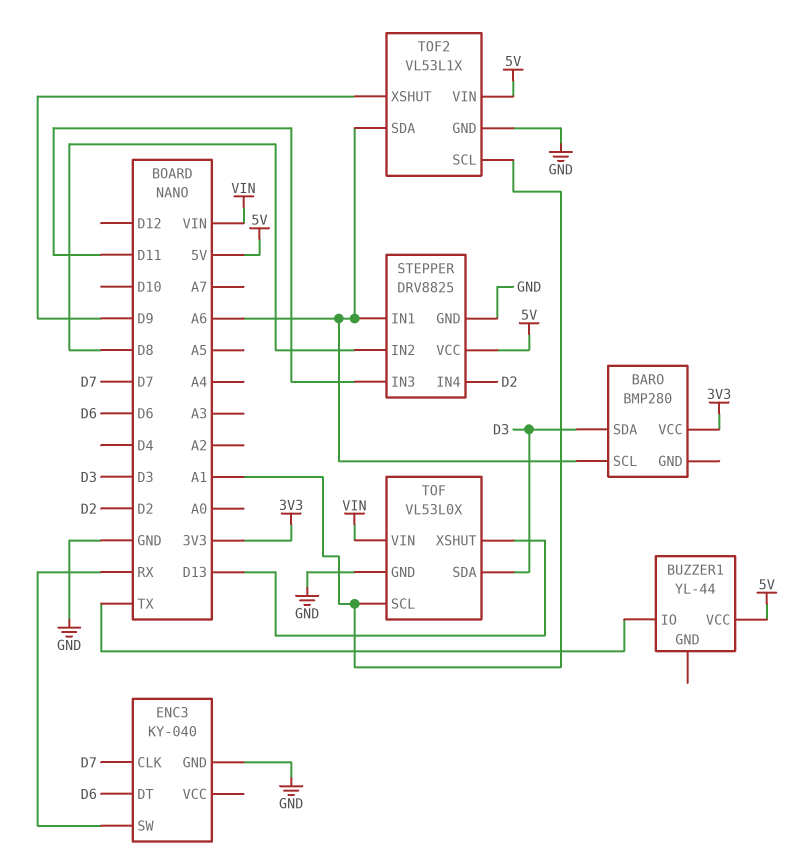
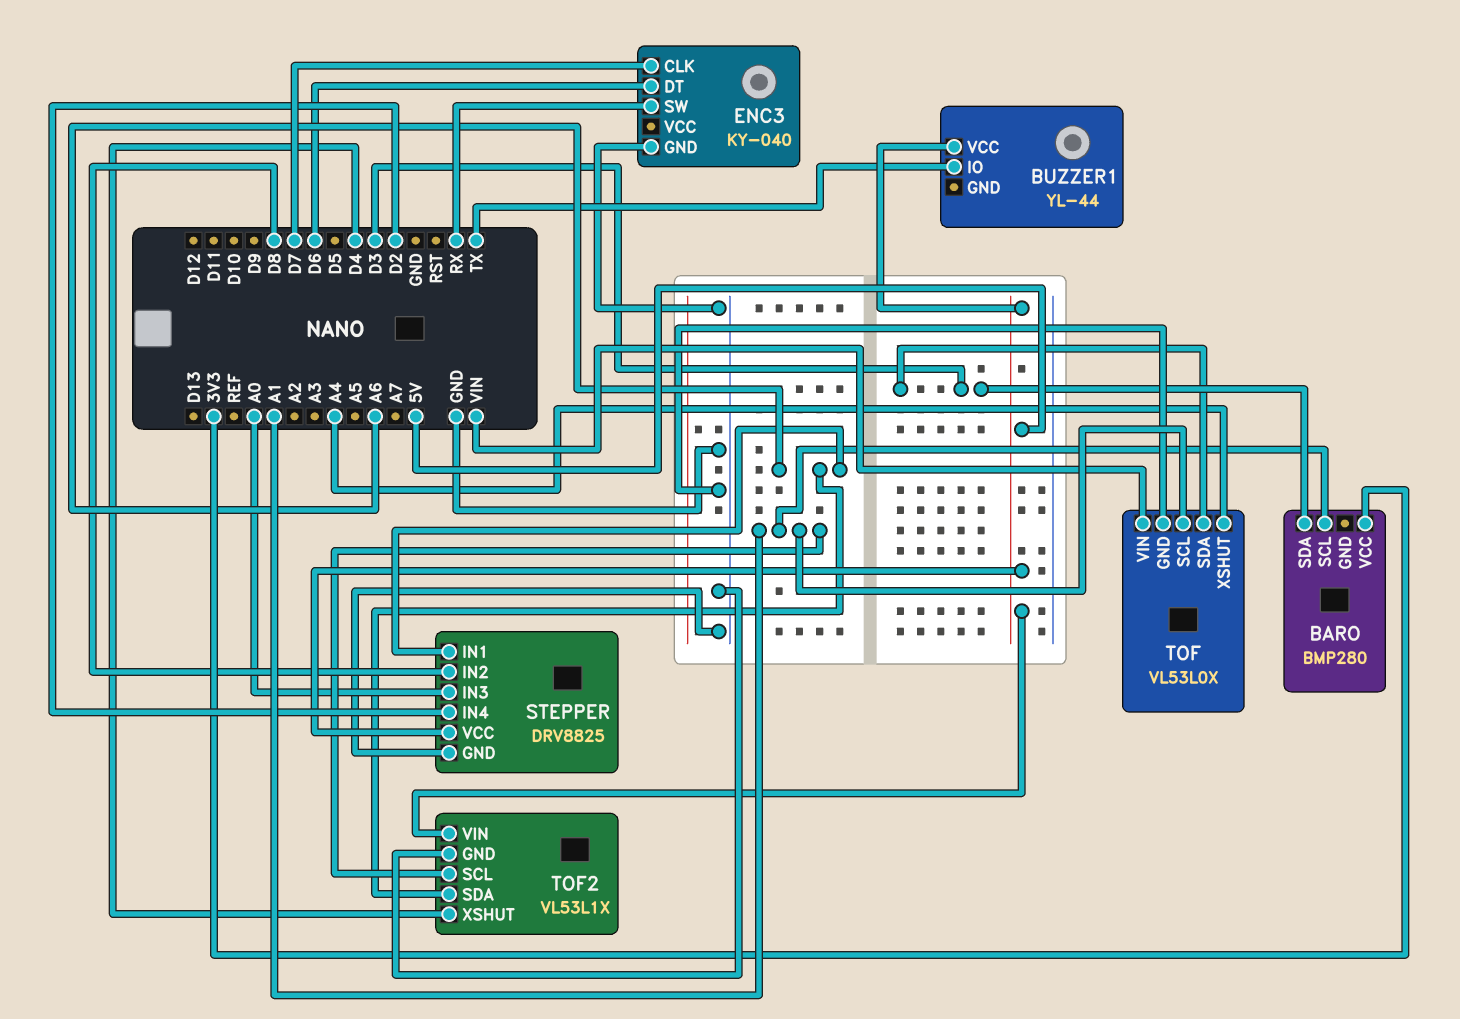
BARO pin SCL: A6 -> A1
STEPPER pin IN3: D11 -> A0
TOF pin XSHUT: D13 -> A4
TOF2 pin XSHUT: D9 -> D4

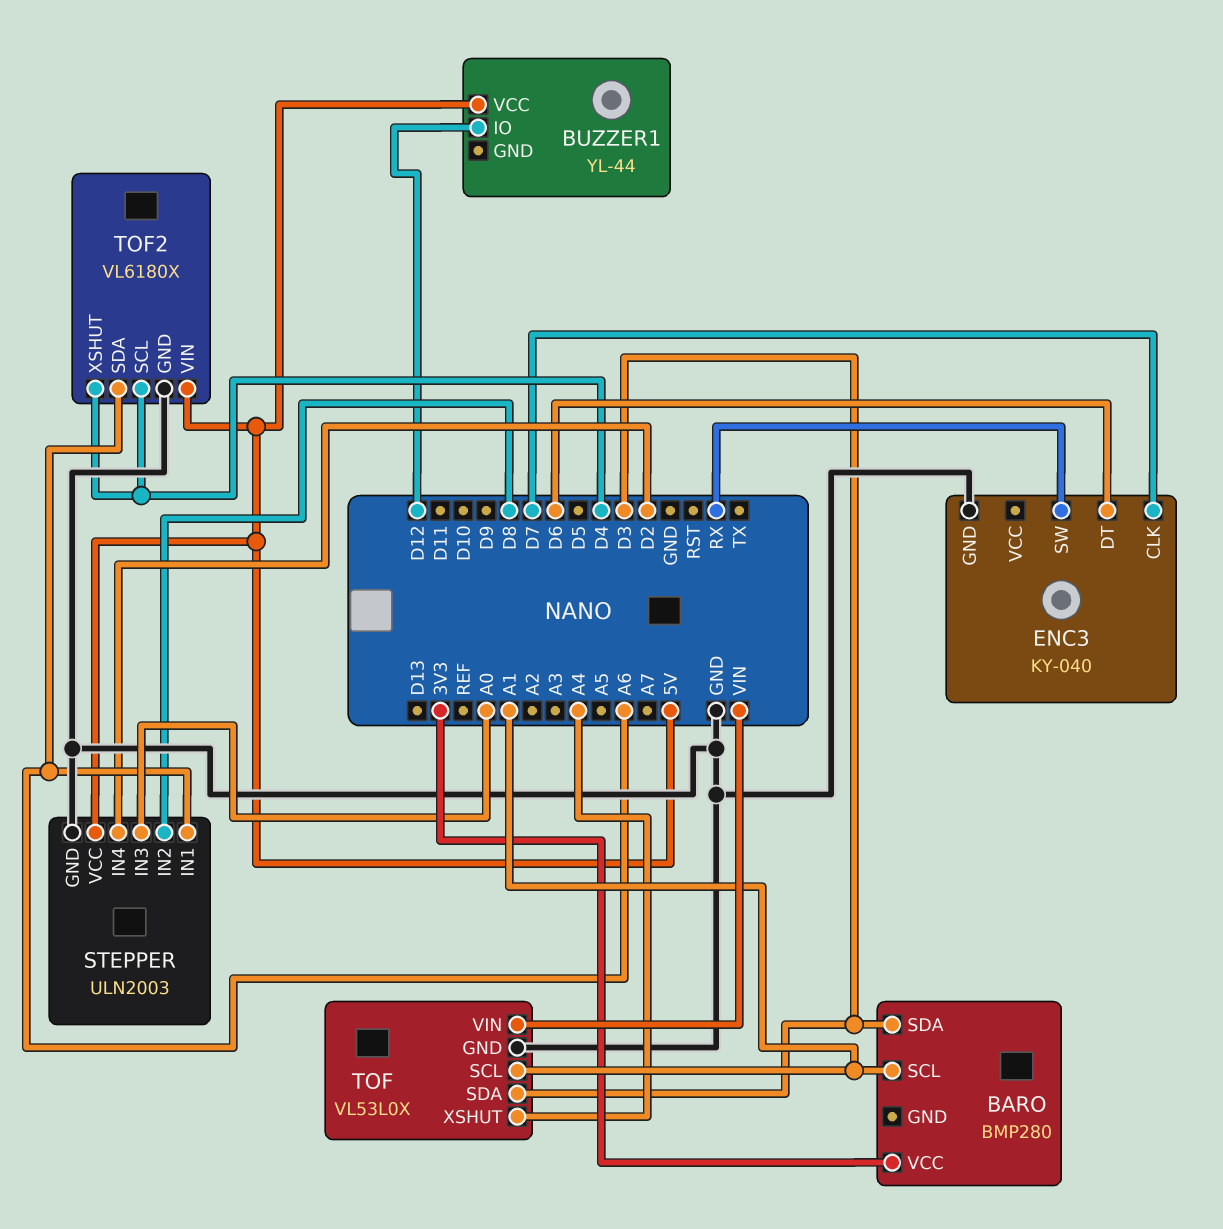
BUZZER1 pin IO: TX -> D12
STEPPER: DRV8825 -> ULN2003
TOF2: VL53L1X -> VL6180X
TOF2 pin SCL: A1 -> D4

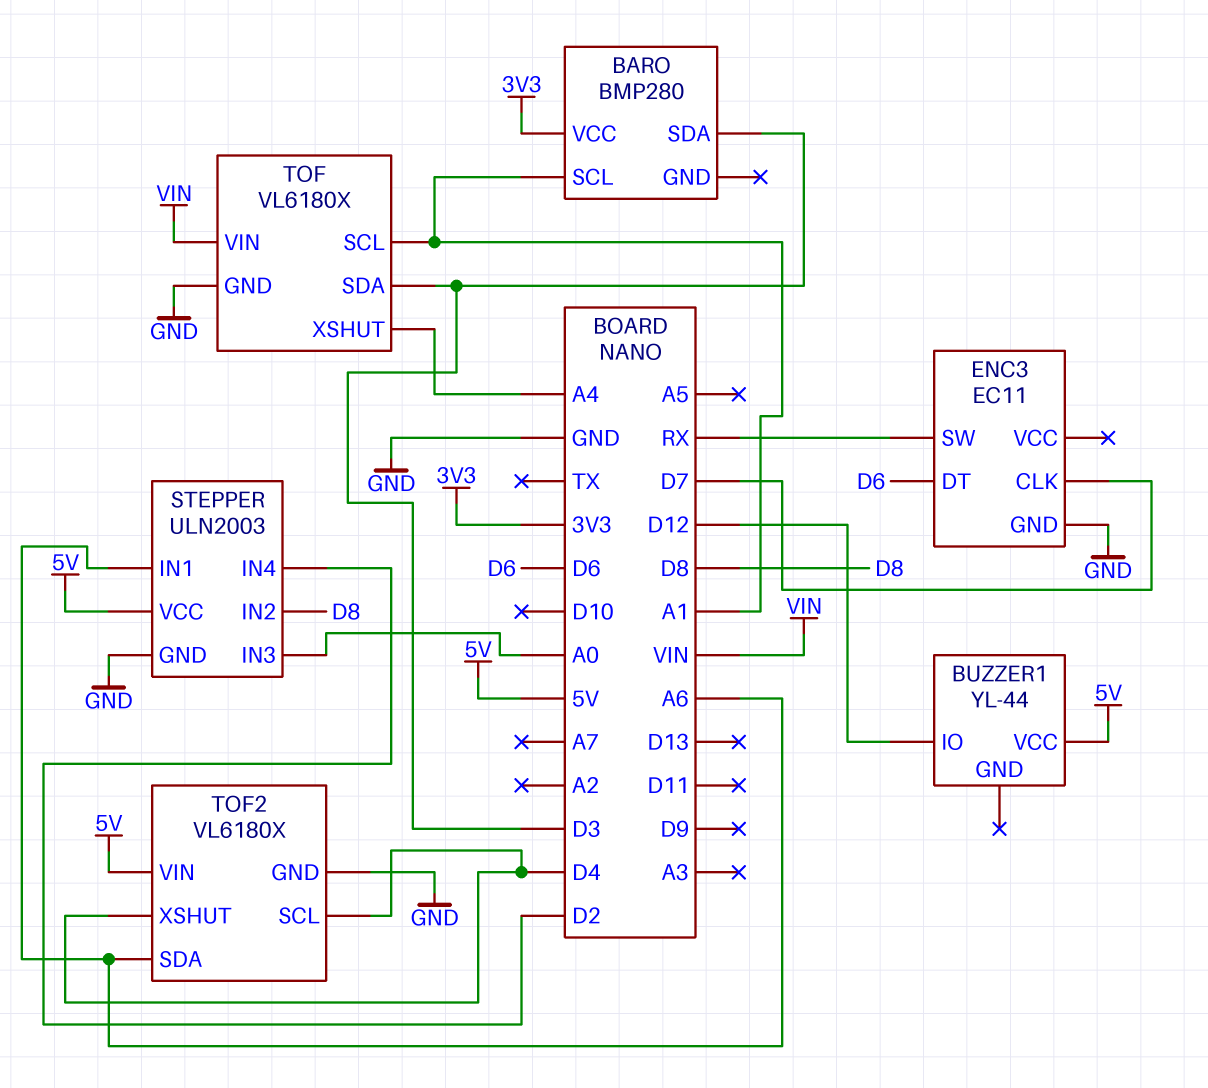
ENC3: KY-040 -> EC11
TOF: VL53L0X -> VL6180X

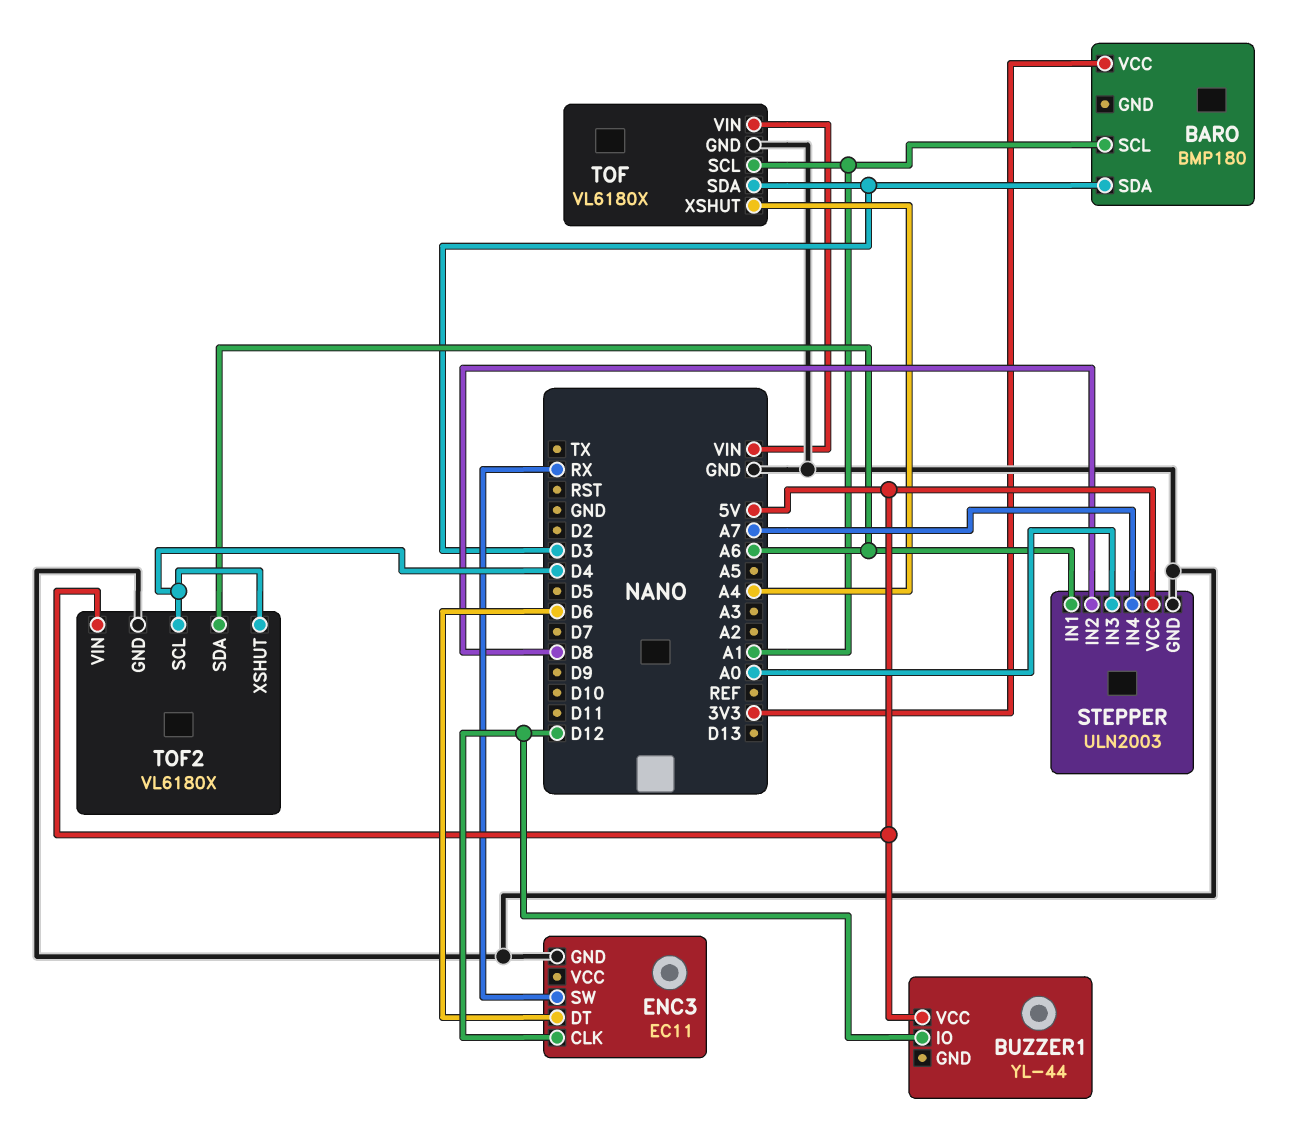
BARO: BMP280 -> BMP180
ENC3 pin CLK: D7 -> D12
STEPPER pin IN4: D2 -> A7

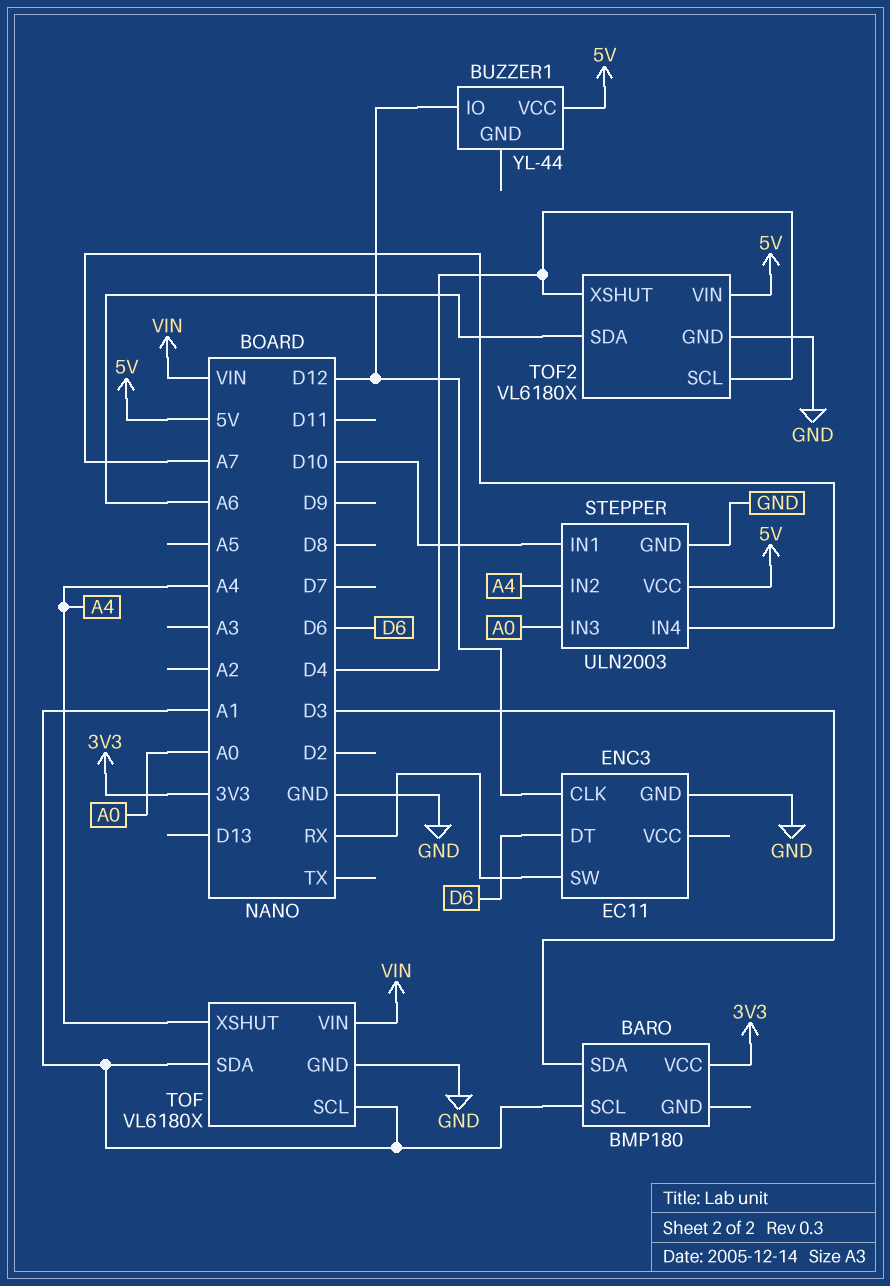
STEPPER pin IN1: A6 -> D10
STEPPER pin IN2: D8 -> A4
TOF pin SDA: D3 -> A1

